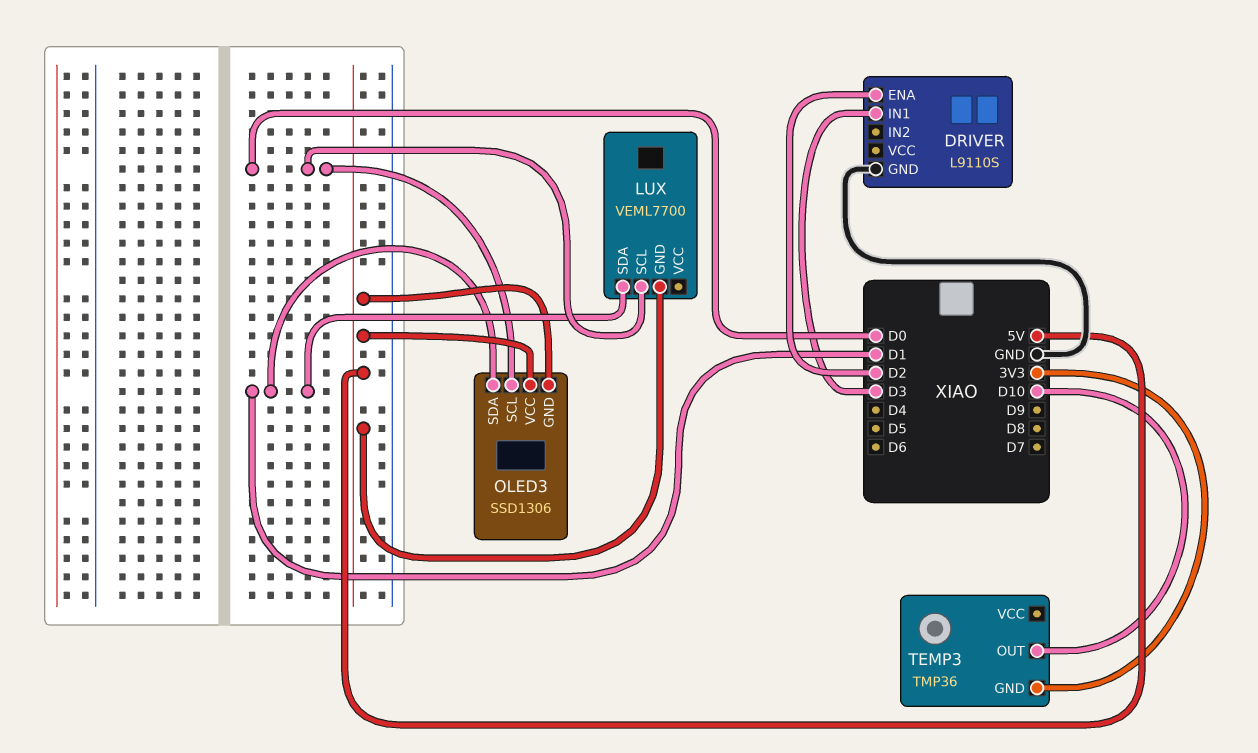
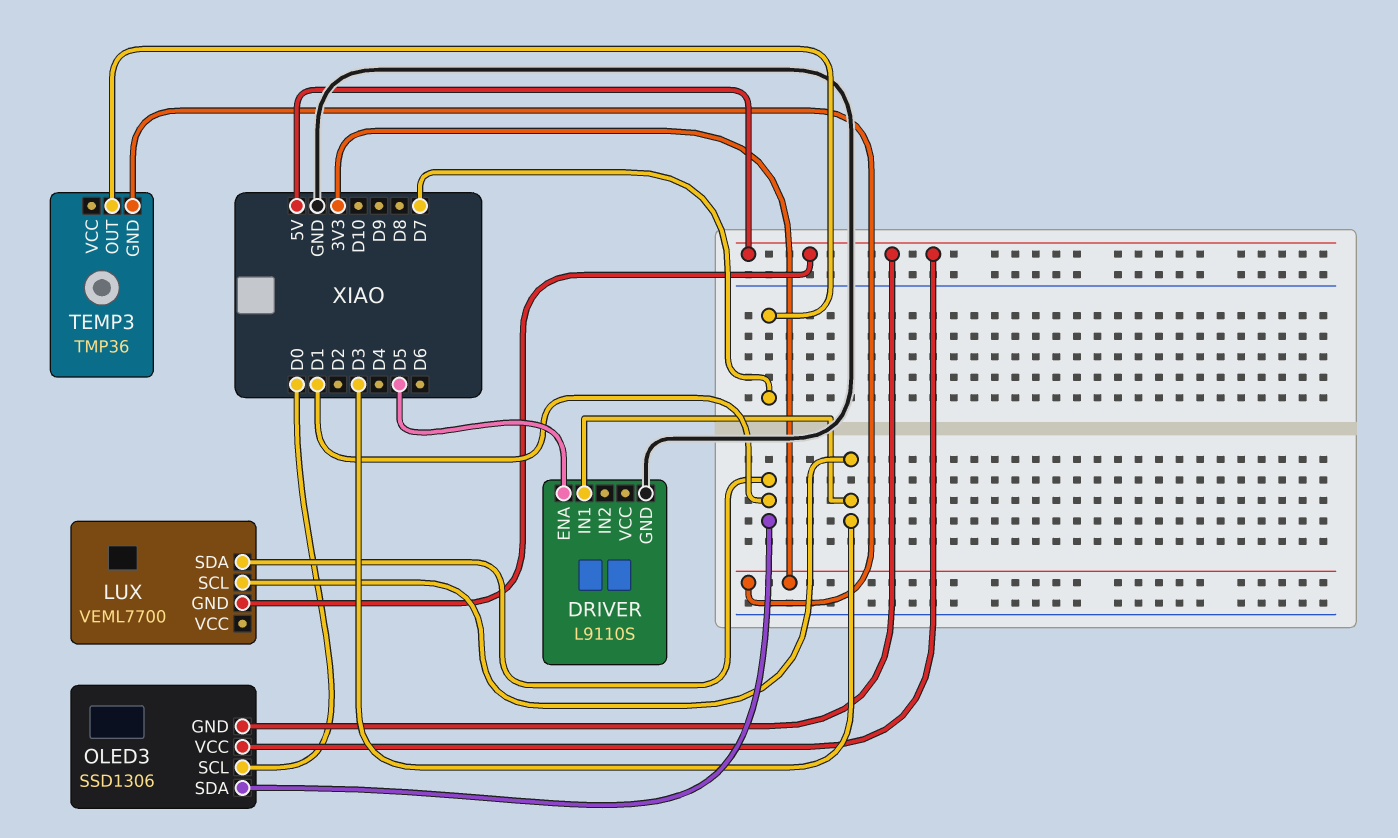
DRIVER pin ENA: D2 -> D5
LUX pin SCL: D0 -> D3
TEMP3 pin OUT: D10 -> D7

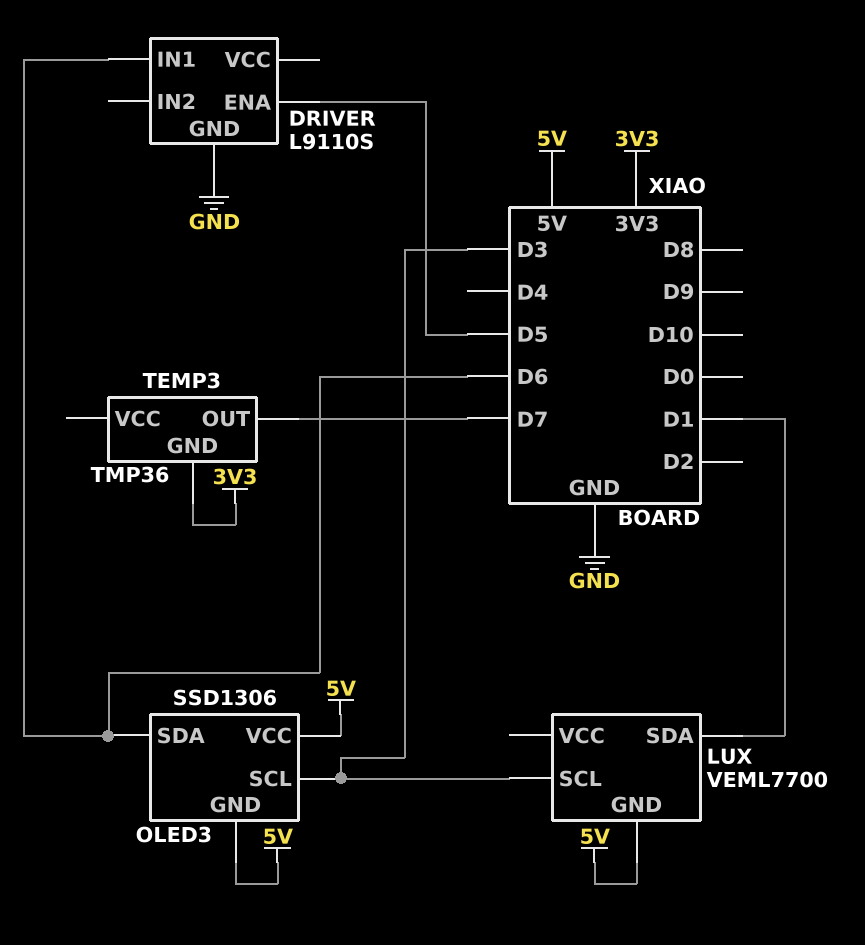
DRIVER pin IN1: D3 -> D6
OLED3 pin SCL: D0 -> D3
OLED3 pin SDA: D1 -> D6

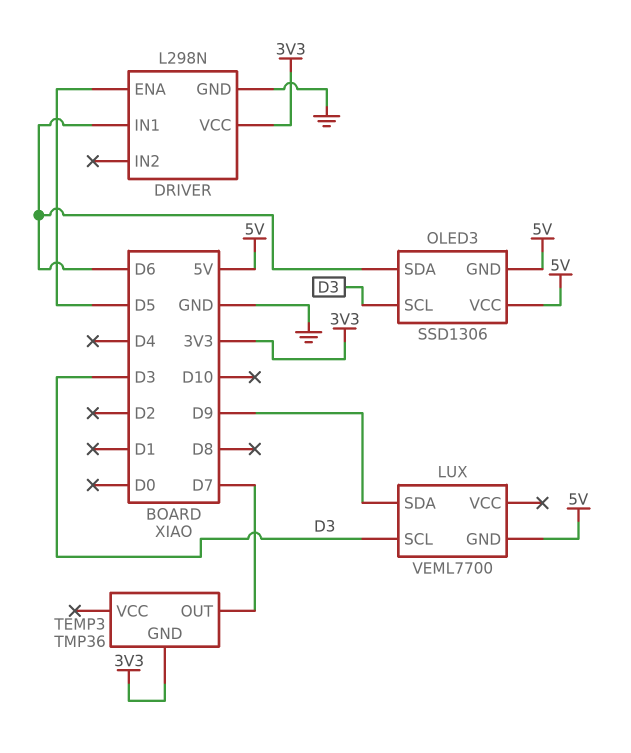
DRIVER: L9110S -> L298N
DRIVER pin VCC: none -> 3V3
LUX pin SDA: D1 -> D9

